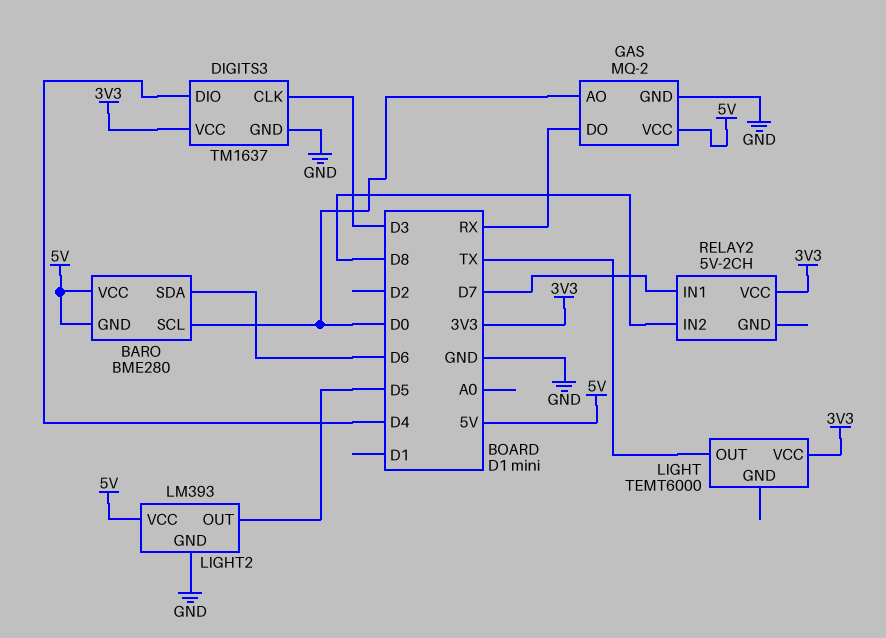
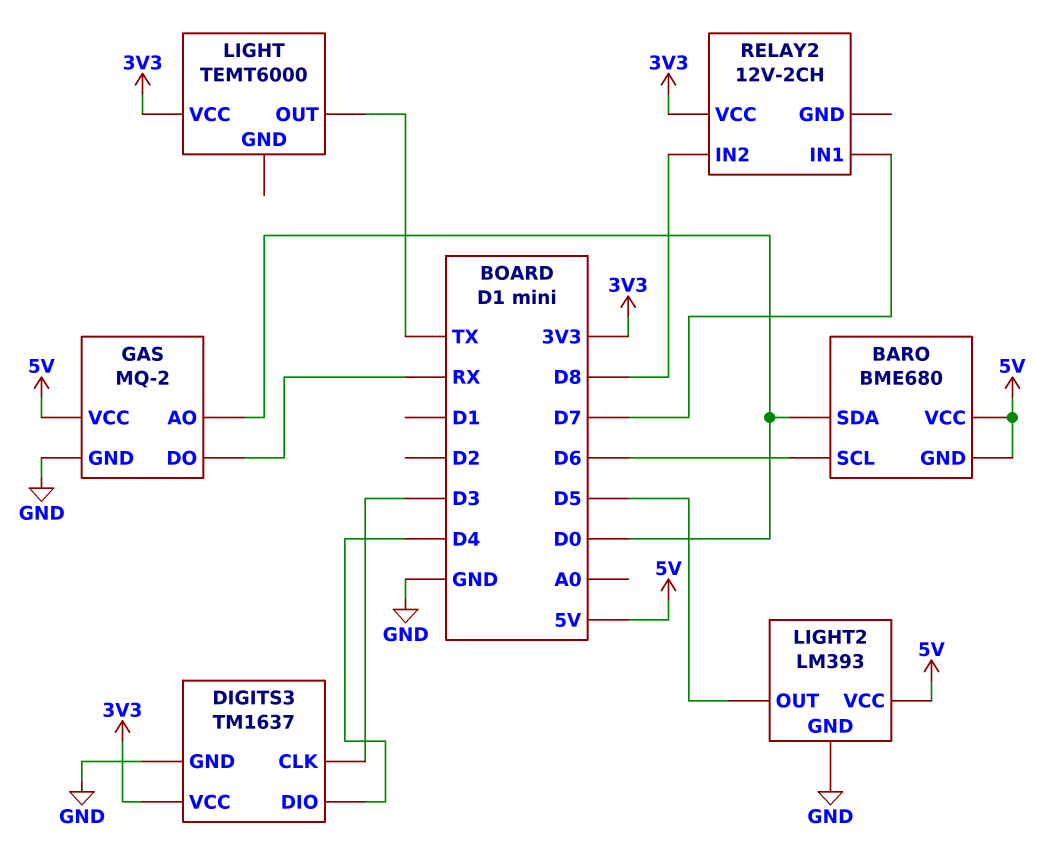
BARO: BME280 -> BME680
BARO pin SCL: D0 -> D6
BARO pin SDA: D6 -> D0
RELAY2: 5V-2CH -> 12V-2CH

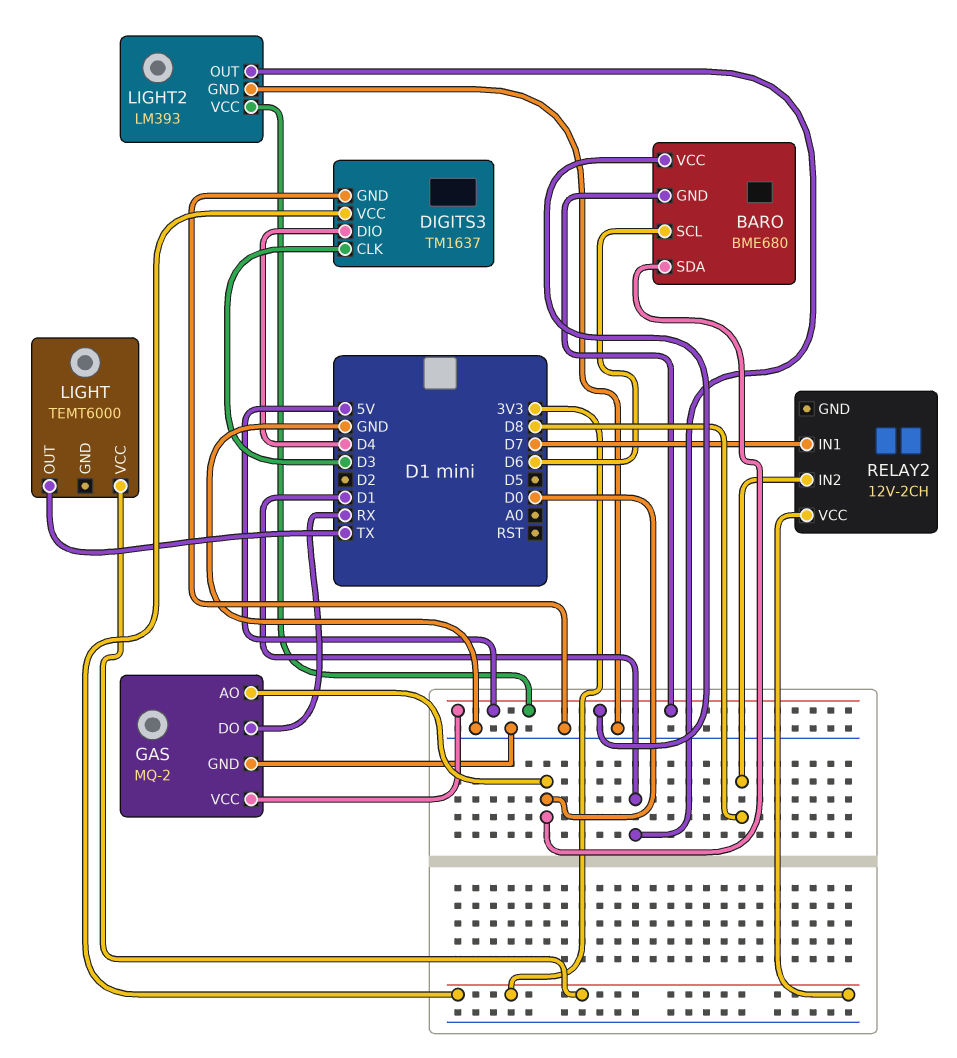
LIGHT2 pin OUT: D5 -> D1

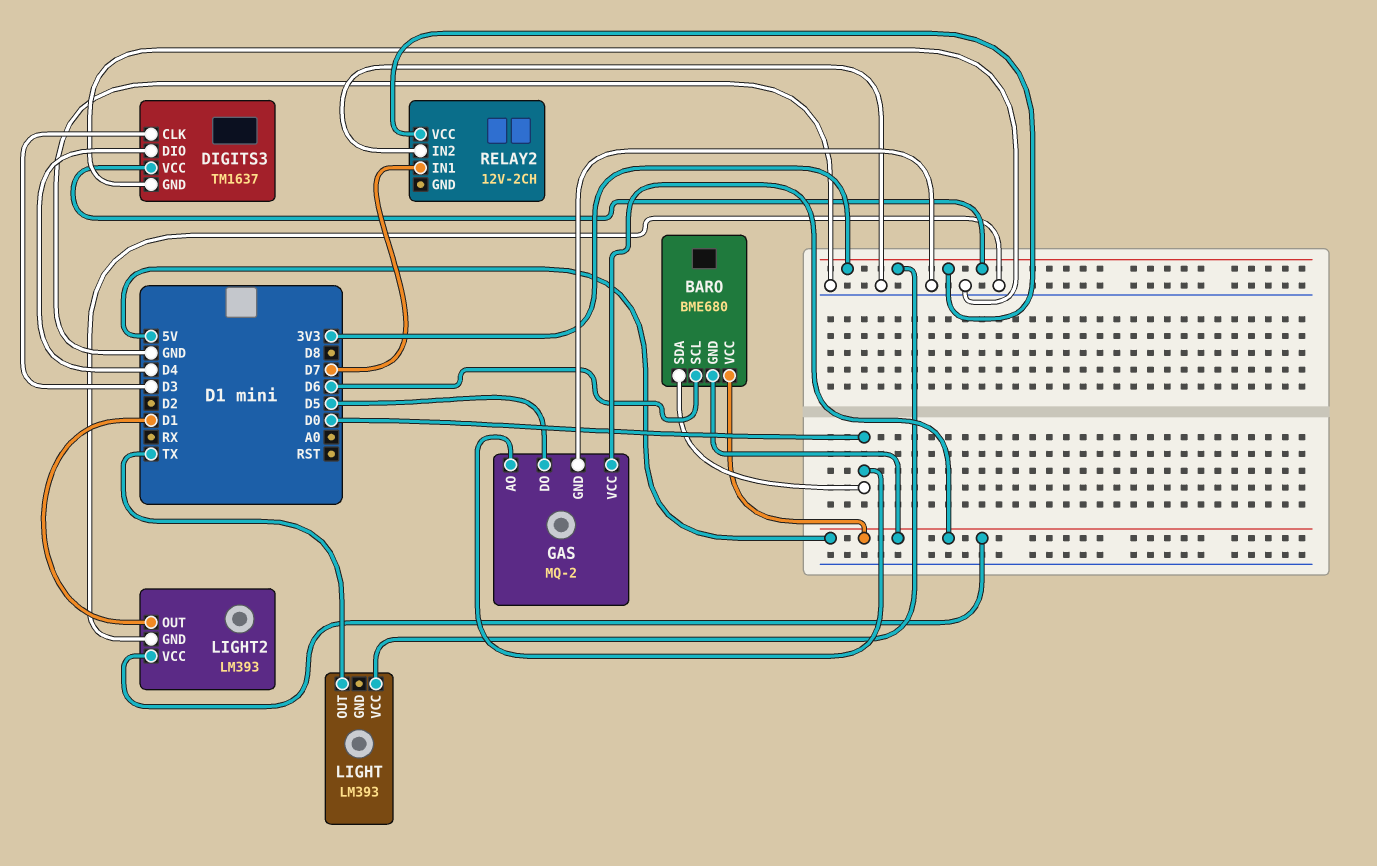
GAS pin DO: RX -> D5
LIGHT: TEMT6000 -> LM393
RELAY2 pin IN2: D8 -> GND

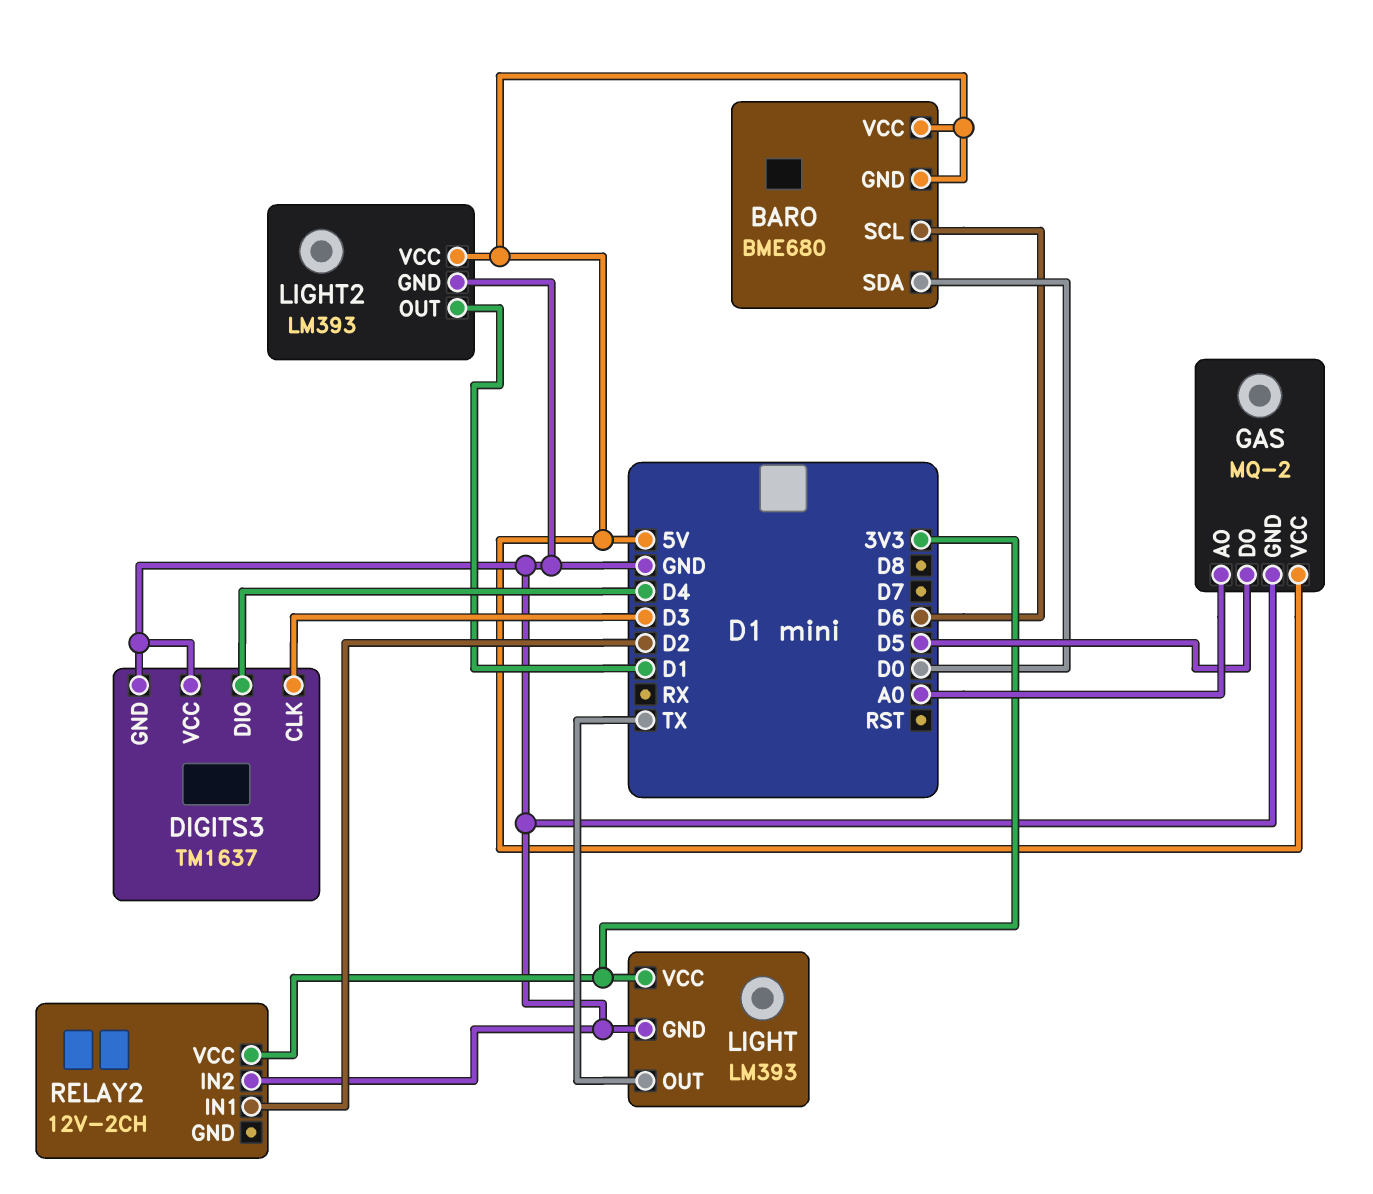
DIGITS3 pin VCC: 3V3 -> GND
GAS pin AO: D0 -> A0
LIGHT pin GND: none -> GND
RELAY2 pin IN1: D7 -> D2

